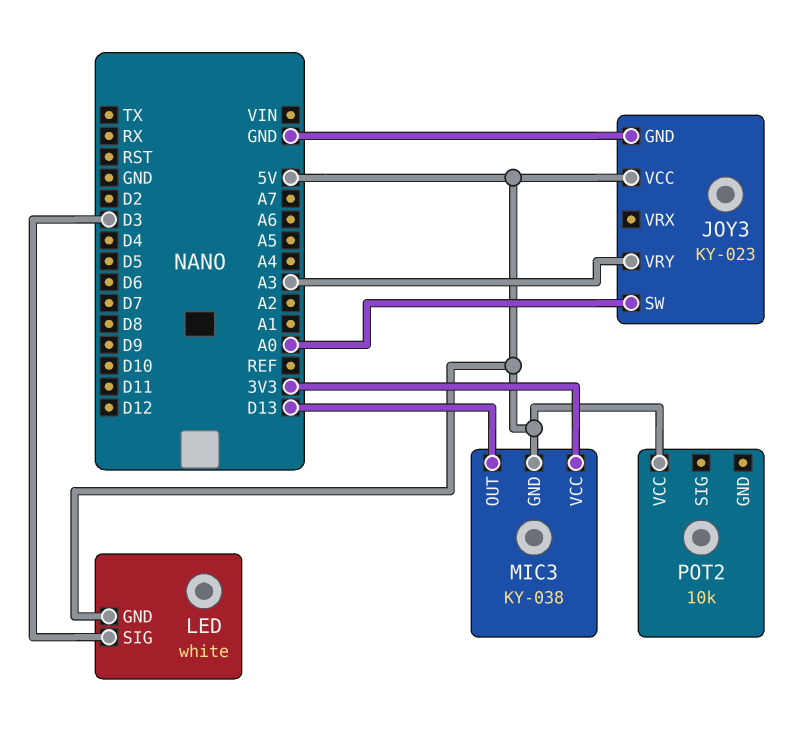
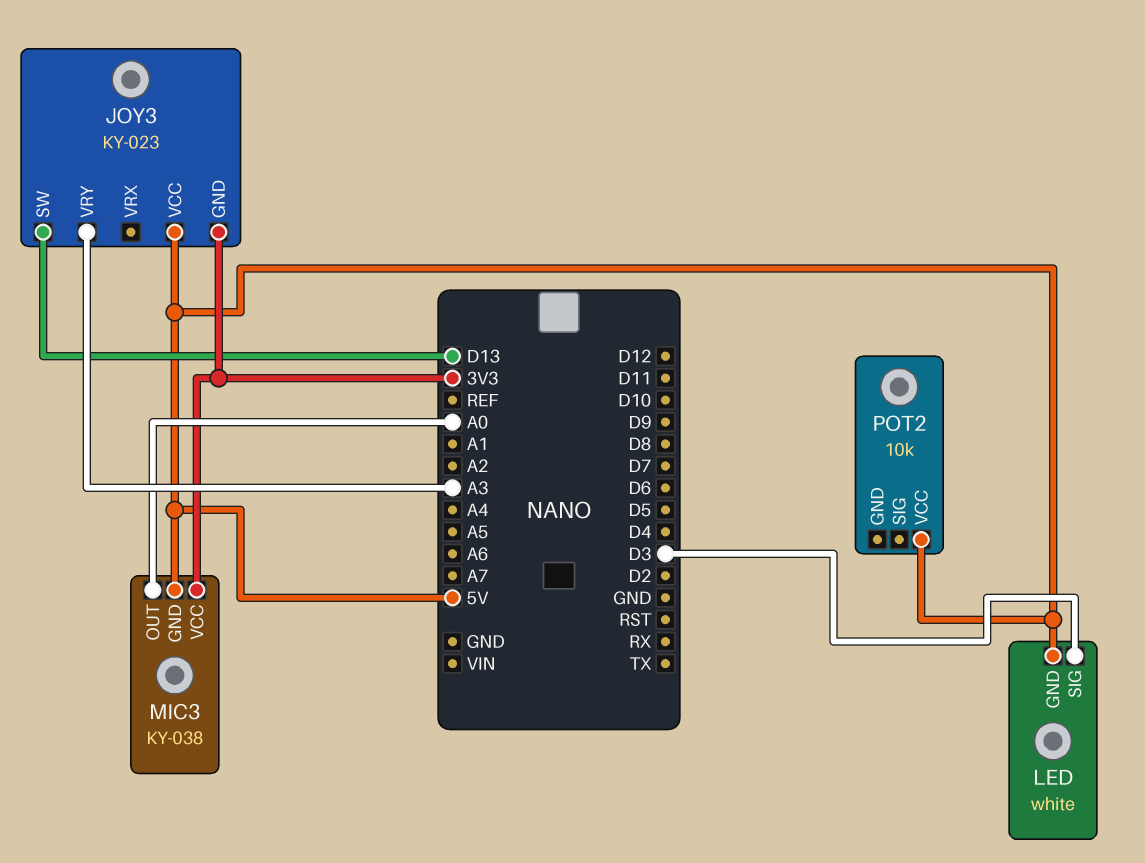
JOY3 pin GND: GND -> 3V3
JOY3 pin SW: A0 -> D13
MIC3 pin OUT: D13 -> A0

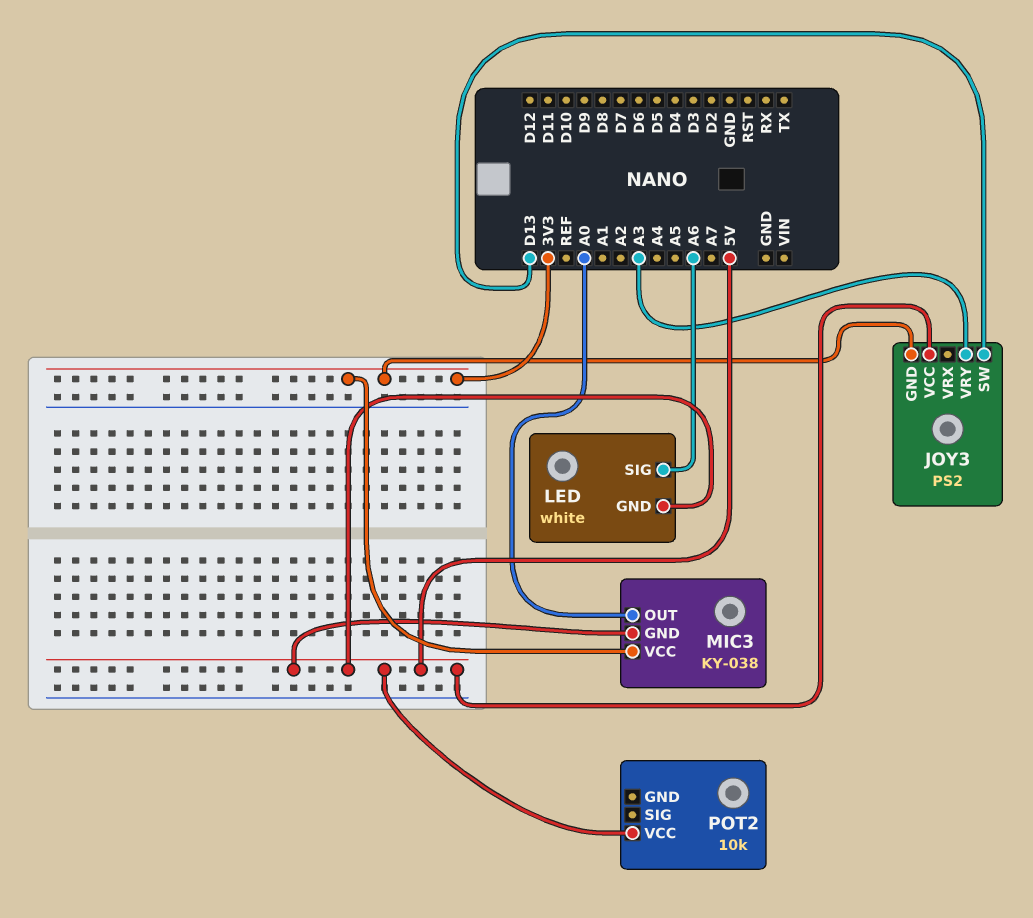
JOY3: KY-023 -> PS2
LED pin SIG: D3 -> A6

